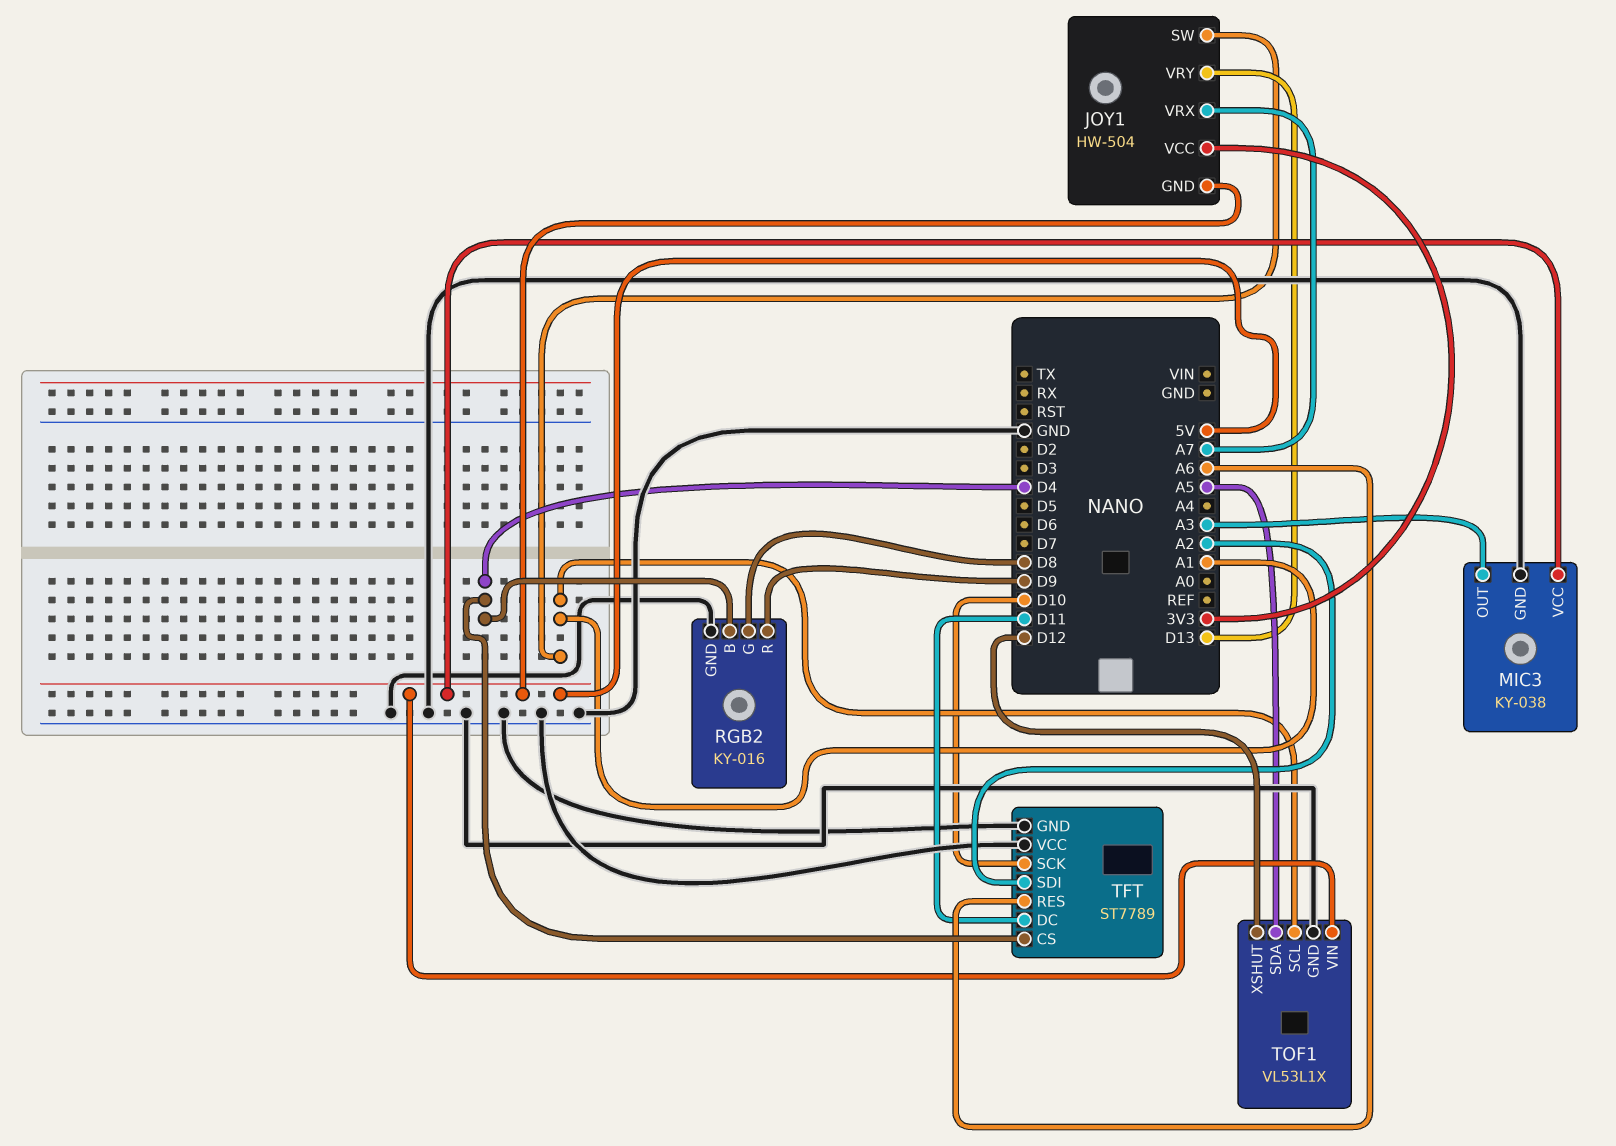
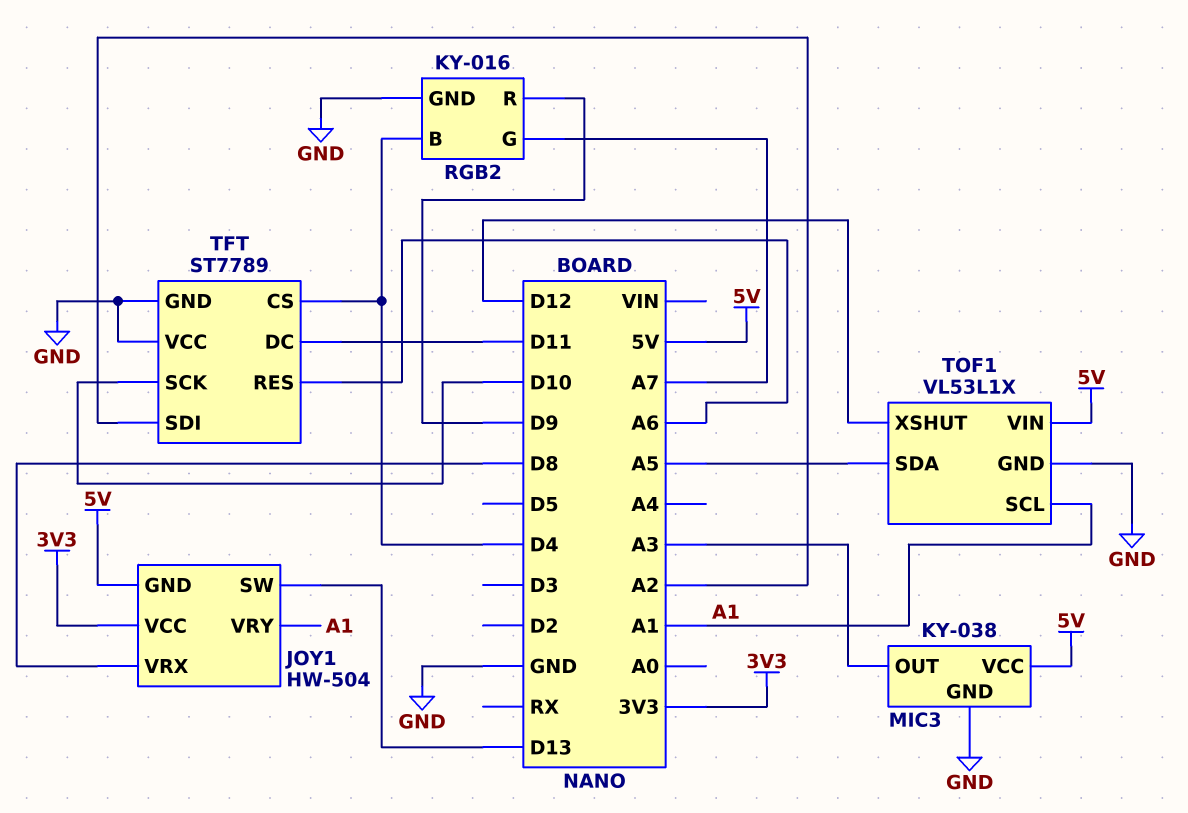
JOY1 pin SW: A1 -> D13
JOY1 pin VRX: A7 -> D8
JOY1 pin VRY: D13 -> A1
RGB2 pin G: D8 -> A7

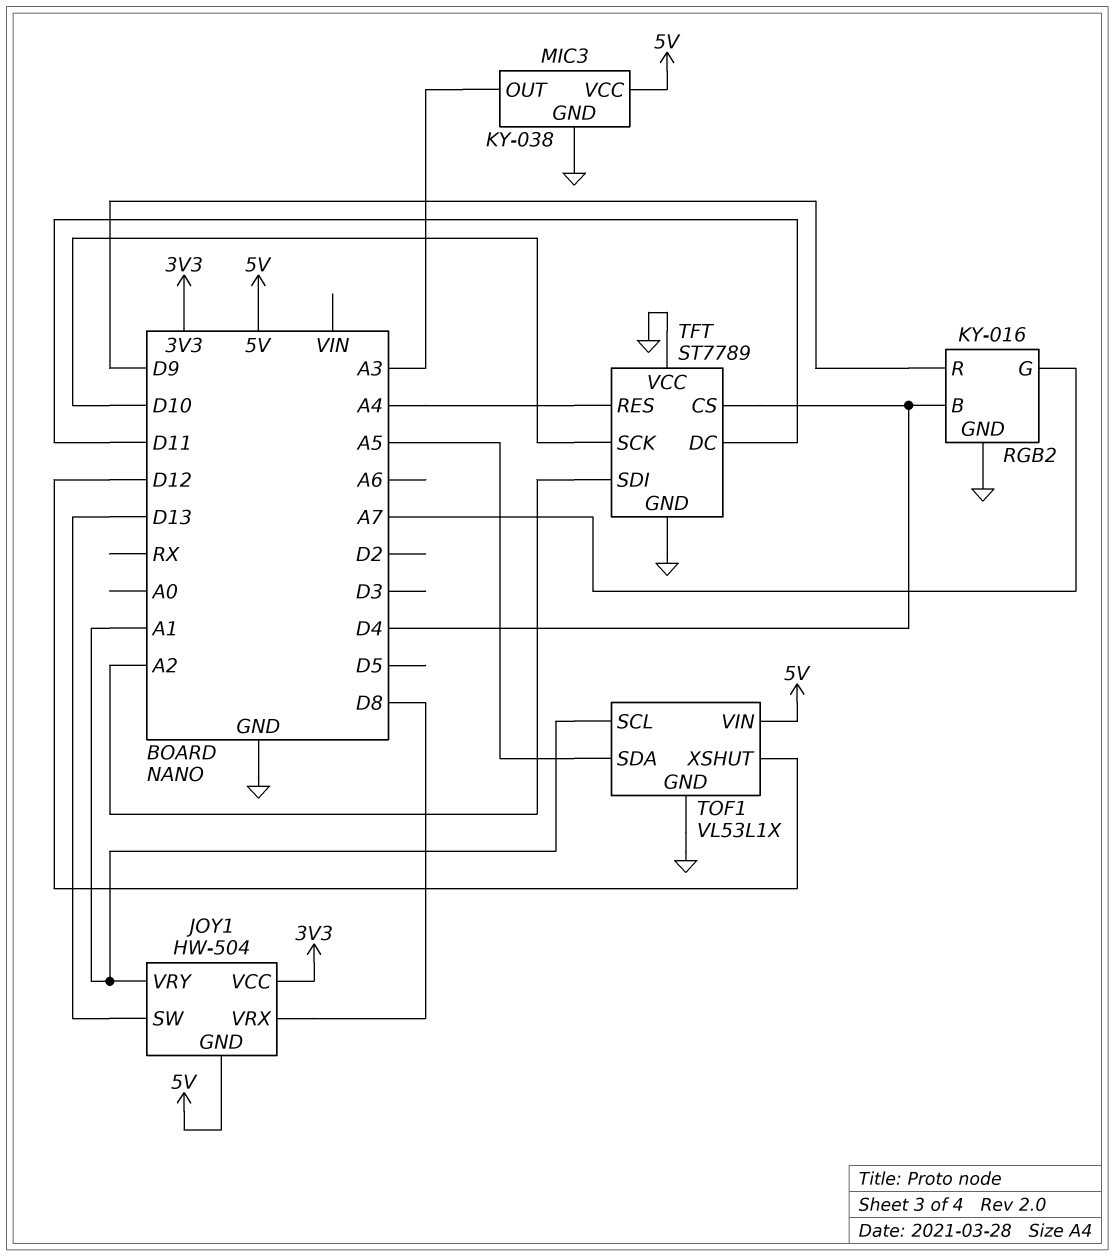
TFT pin RES: A6 -> A4

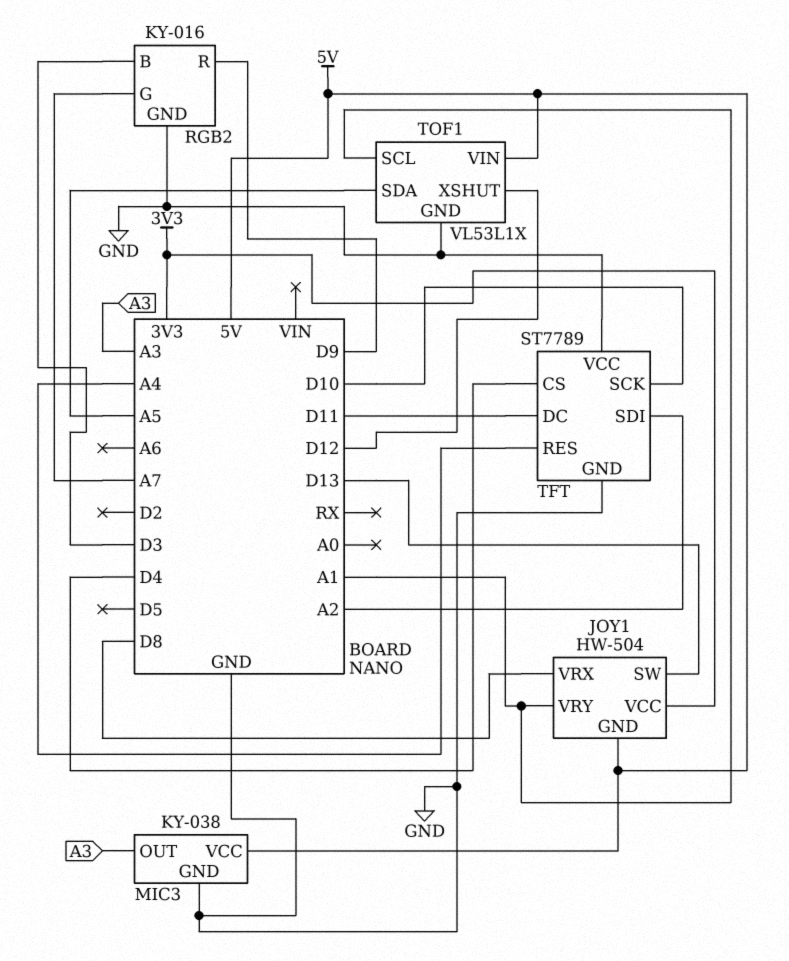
RGB2 pin B: D4 -> D3

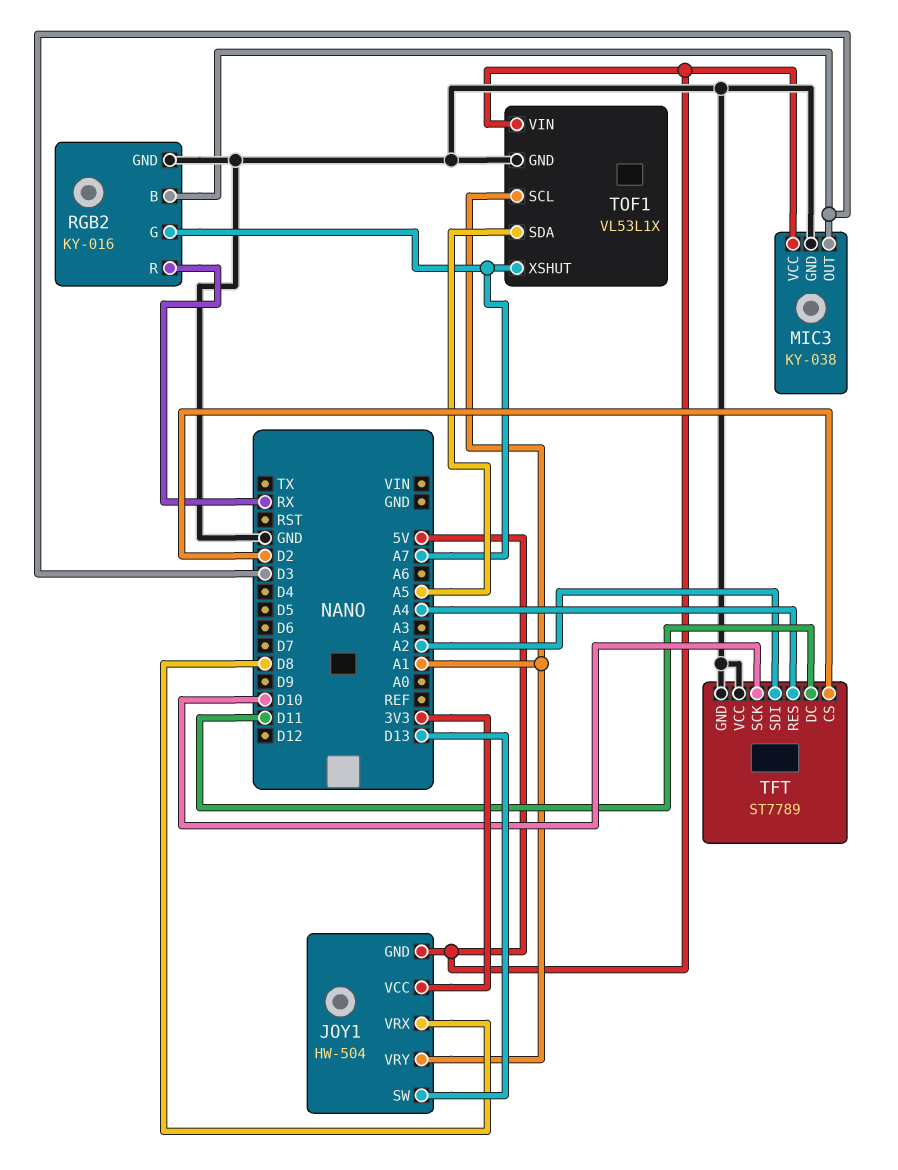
MIC3 pin OUT: A3 -> D3
RGB2 pin R: D9 -> RX
TFT pin CS: D4 -> D2
TOF1 pin XSHUT: D12 -> A7

